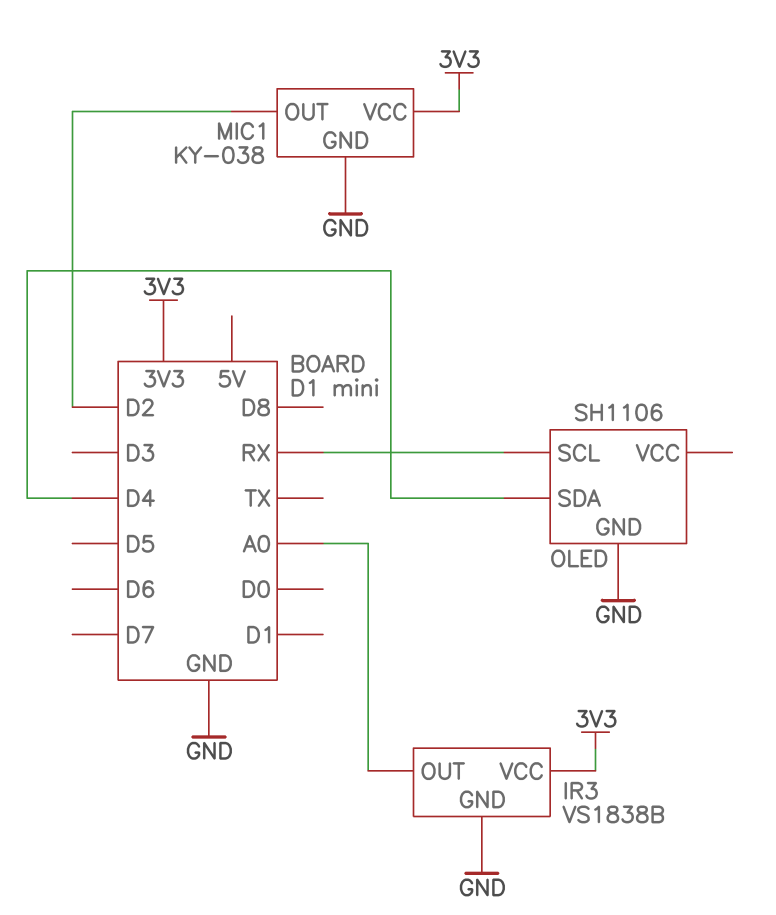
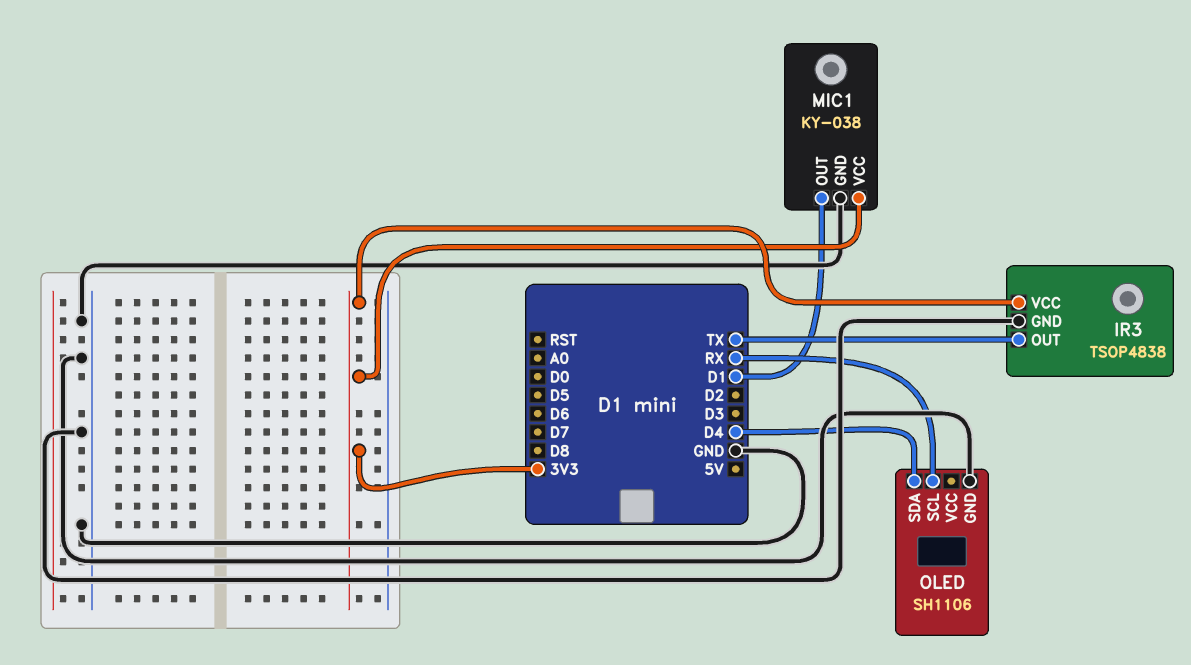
IR3: VS1838B -> TSOP4838
IR3 pin OUT: A0 -> TX
MIC1 pin OUT: D2 -> D1

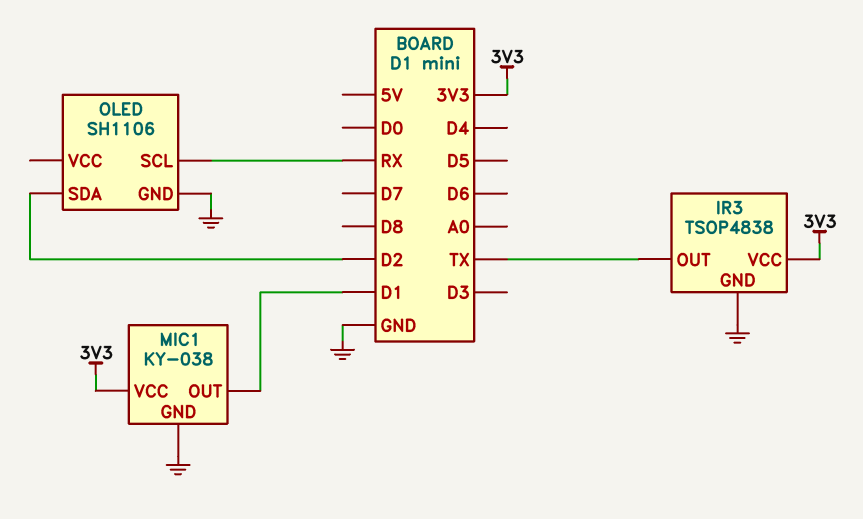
OLED pin SDA: D4 -> D2

